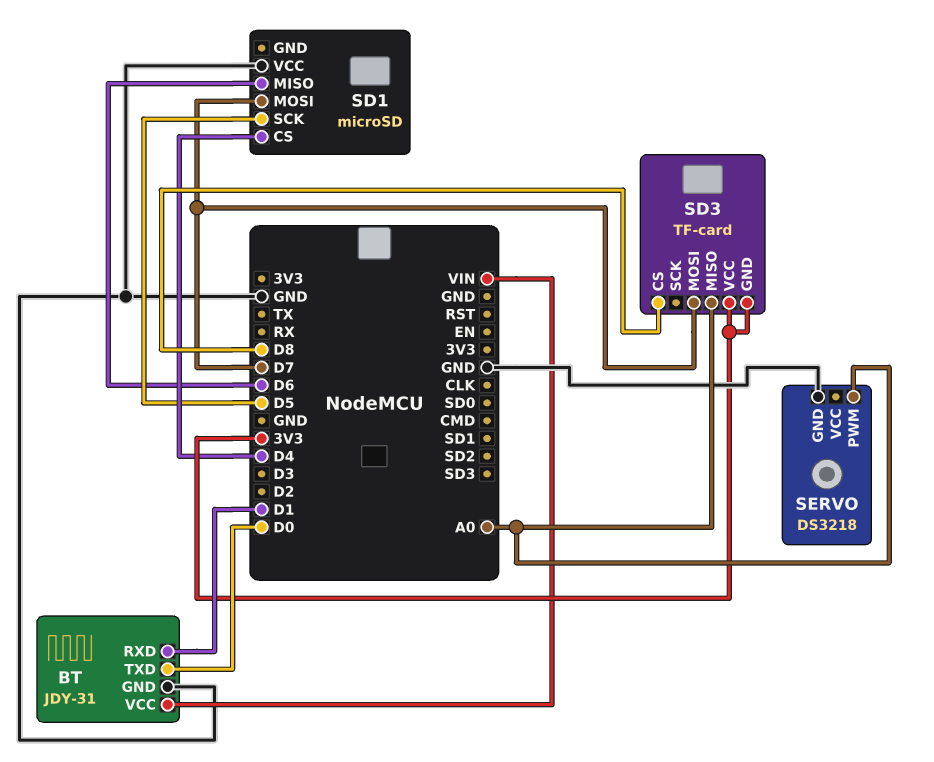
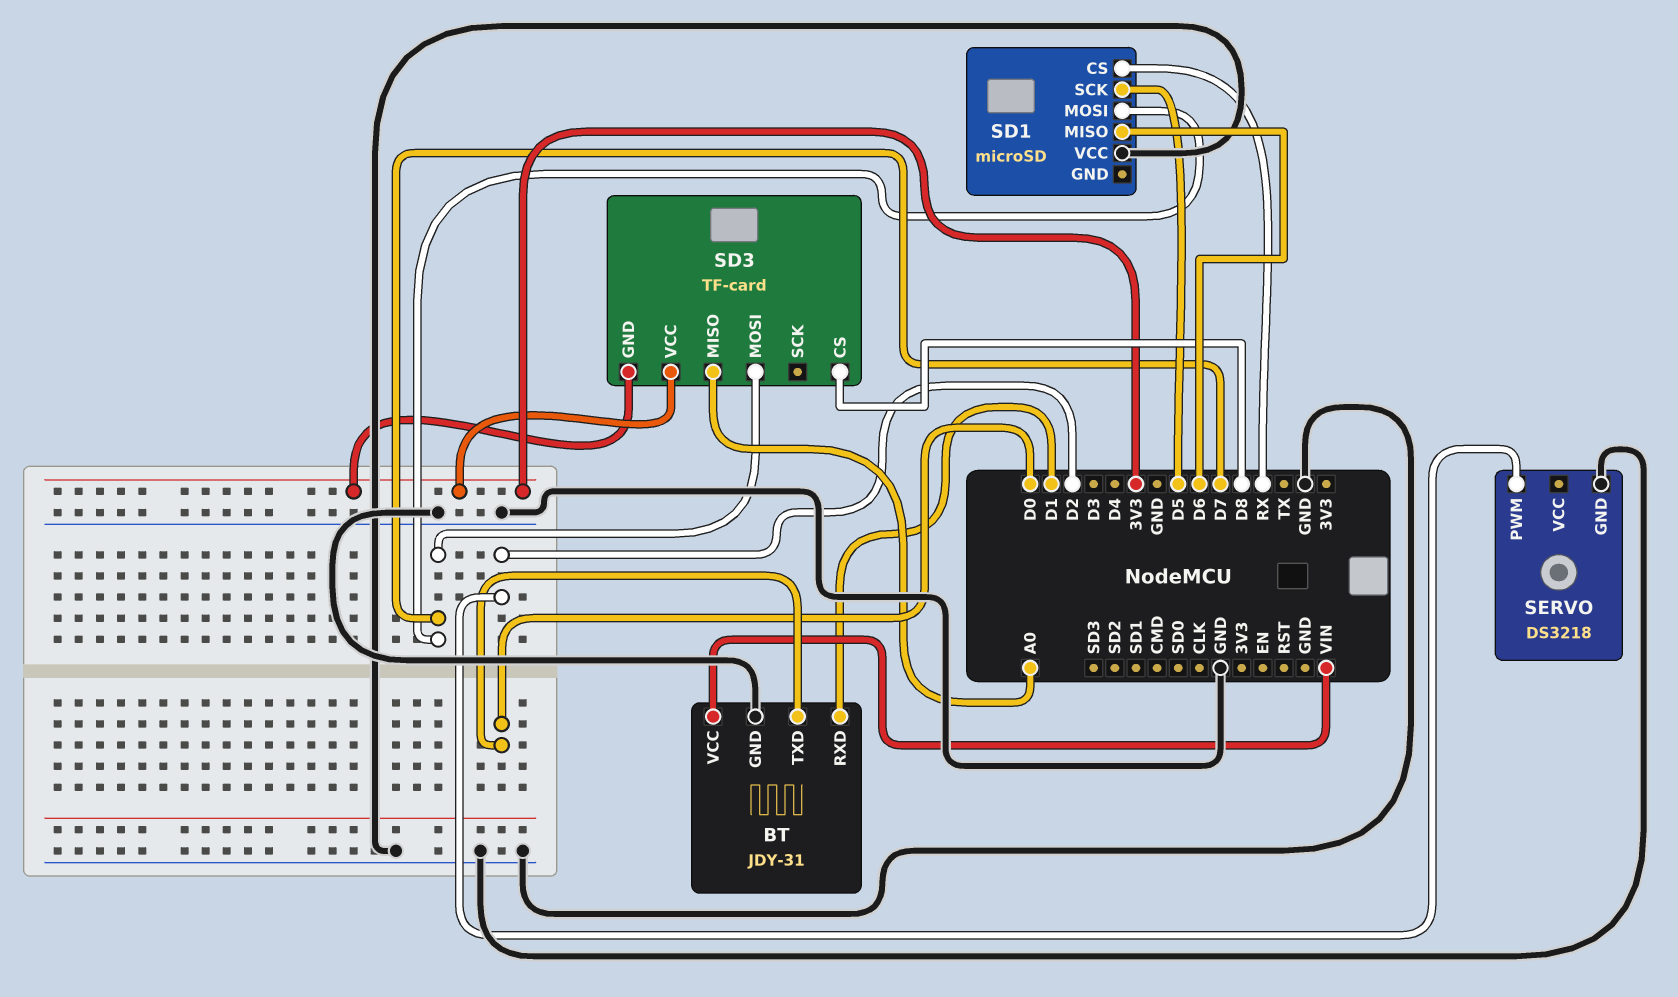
SD1 pin CS: D4 -> RX
SERVO pin PWM: A0 -> D2

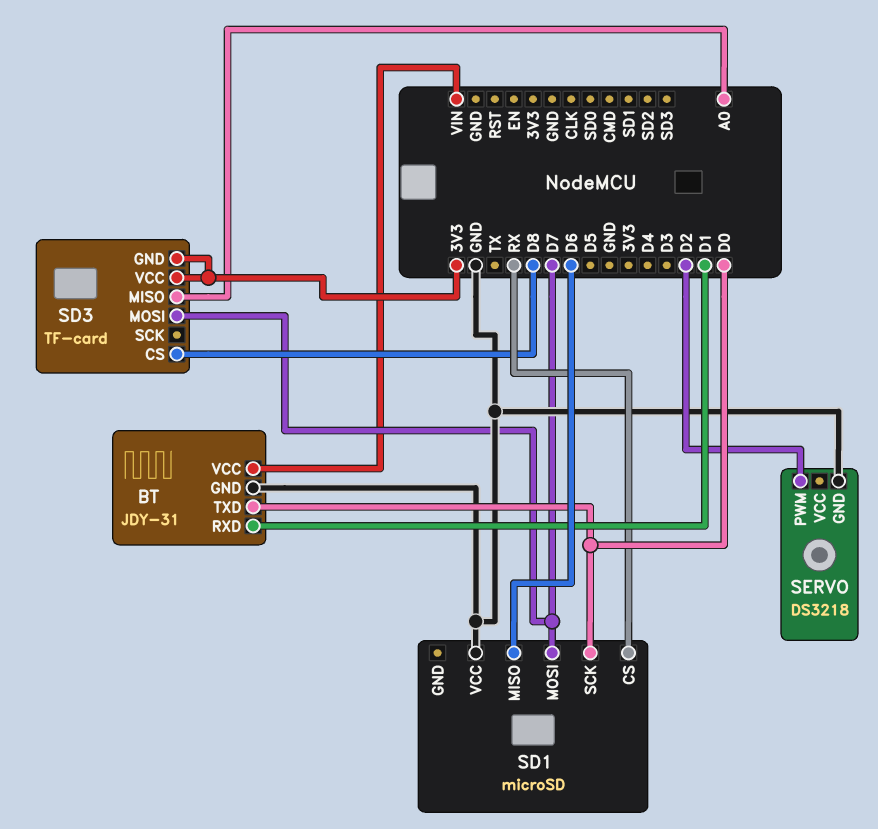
SD1 pin SCK: D5 -> D0

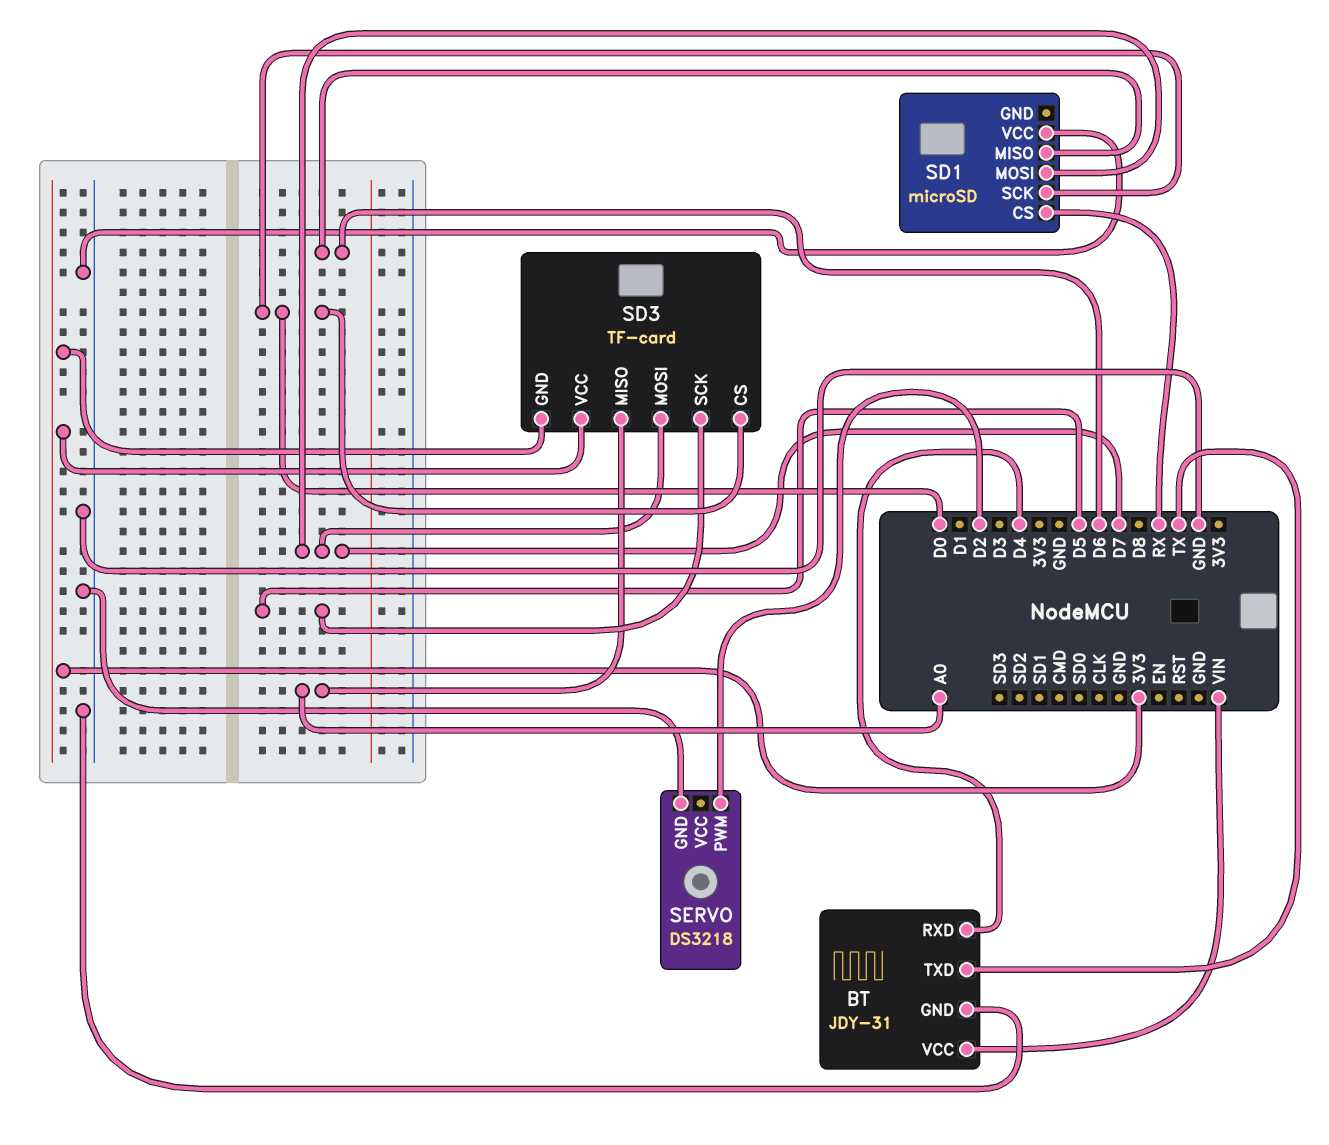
BT pin RXD: D1 -> D4
BT pin TXD: D0 -> TX
SD3 pin CS: D8 -> D0
SD3 pin SCK: none -> D5

